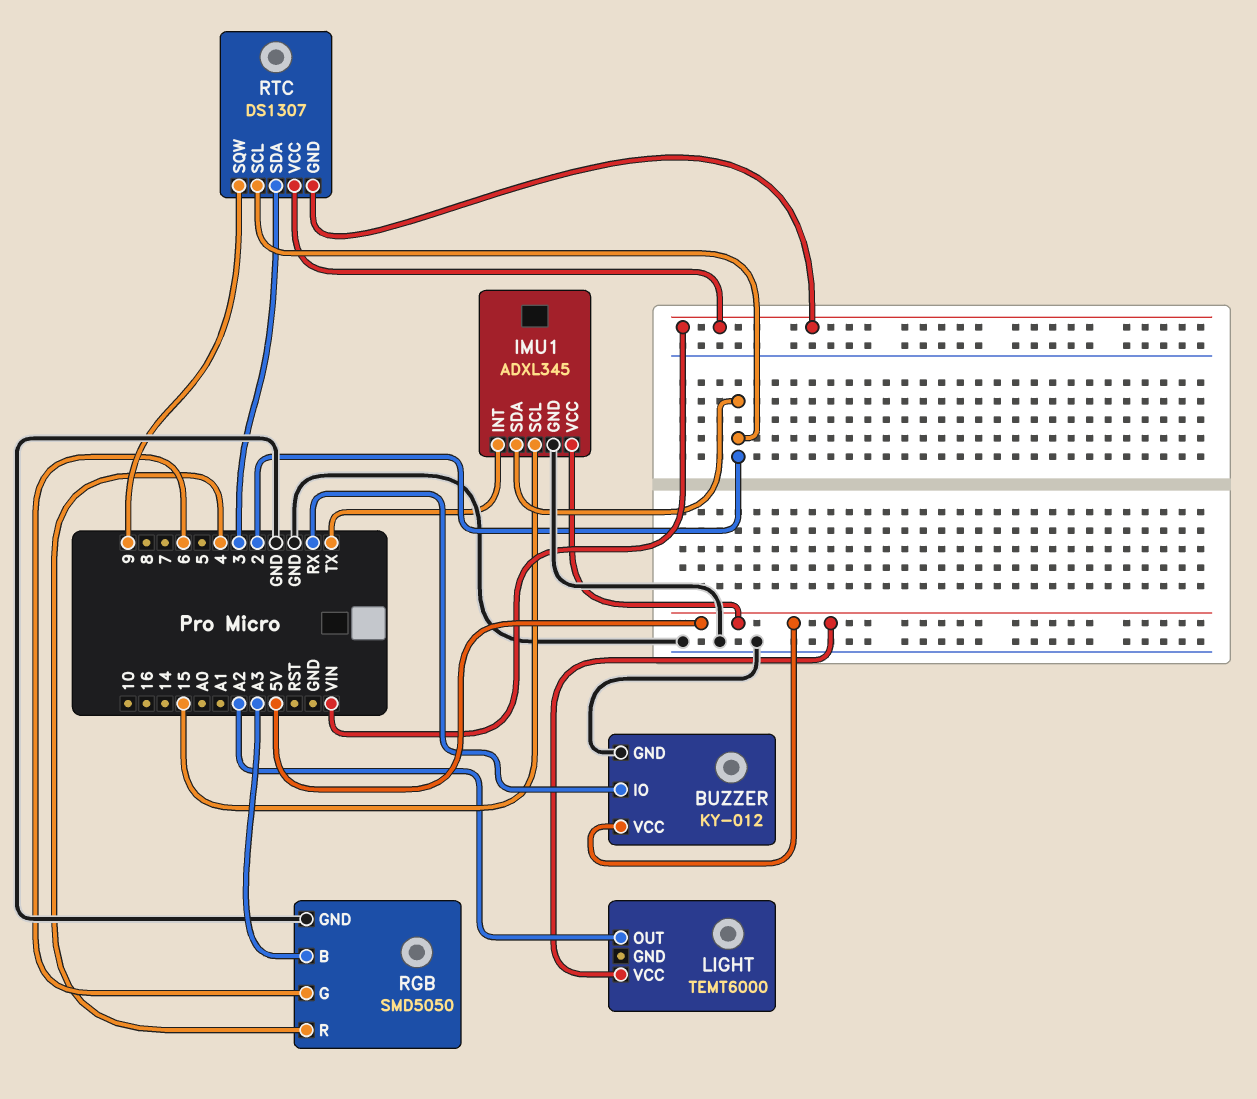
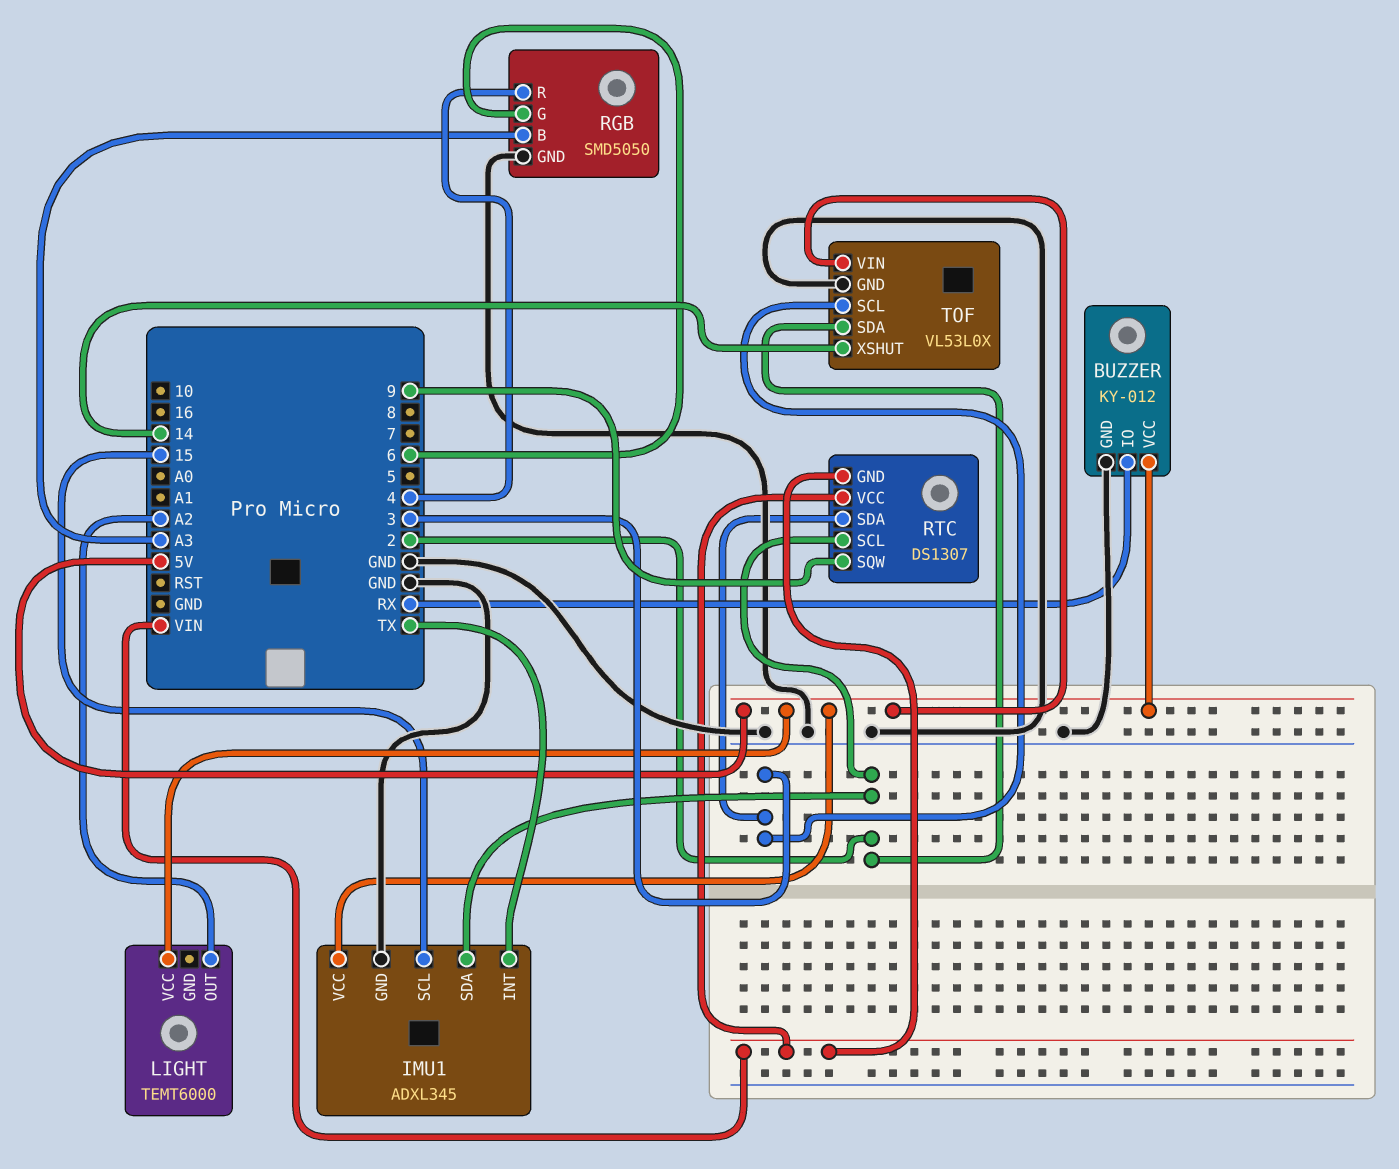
TOF: none -> VL53L0X
TOF pin GND: none -> GND
TOF pin SCL: none -> 3
TOF pin SDA: none -> 2
TOF pin VIN: none -> 5V
TOF pin XSHUT: none -> 14

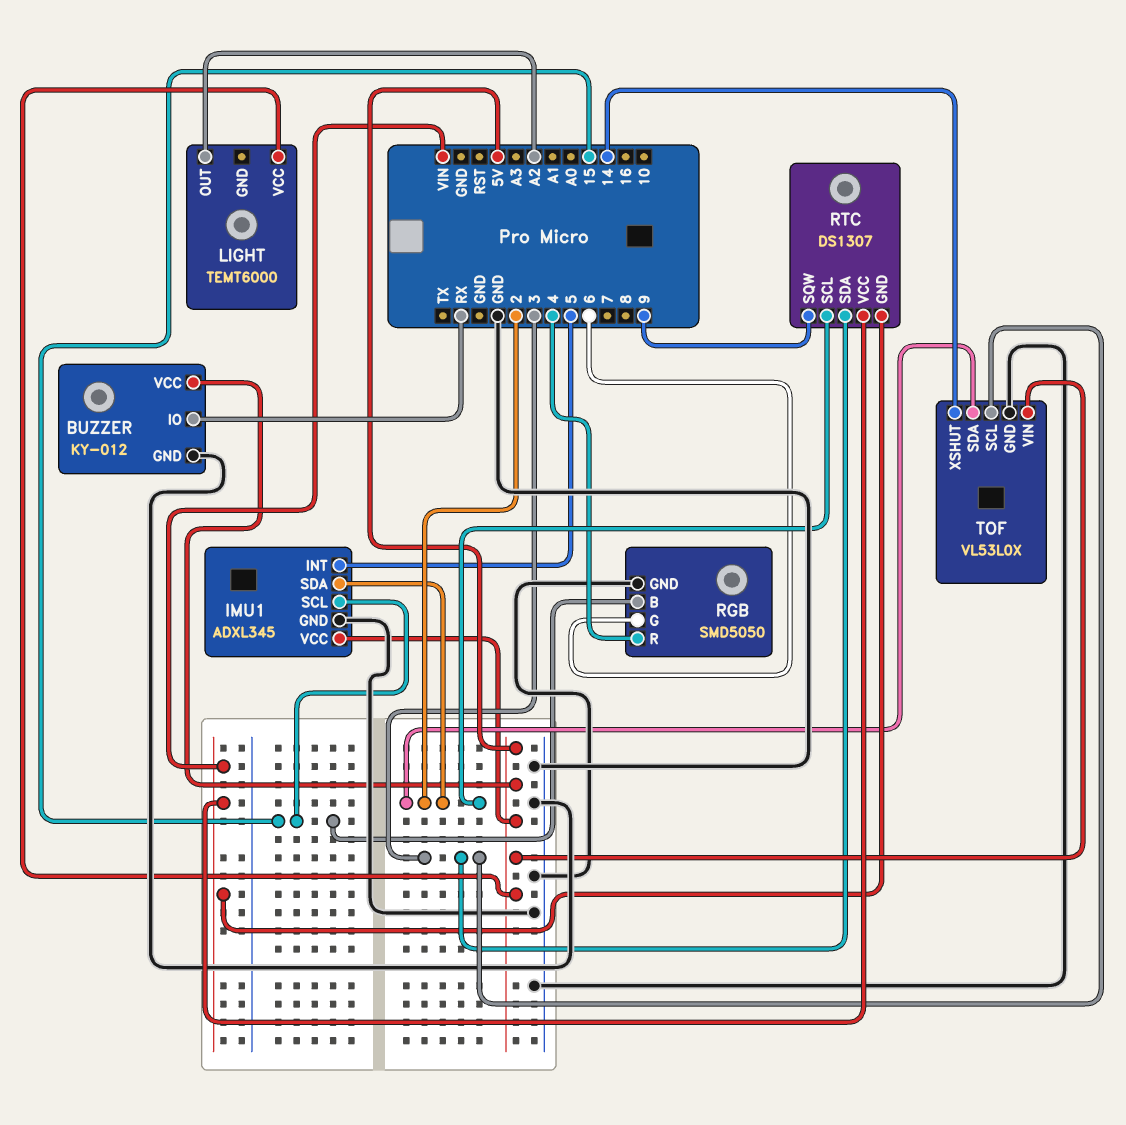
IMU1 pin INT: TX -> 5
RGB pin B: A3 -> 15

